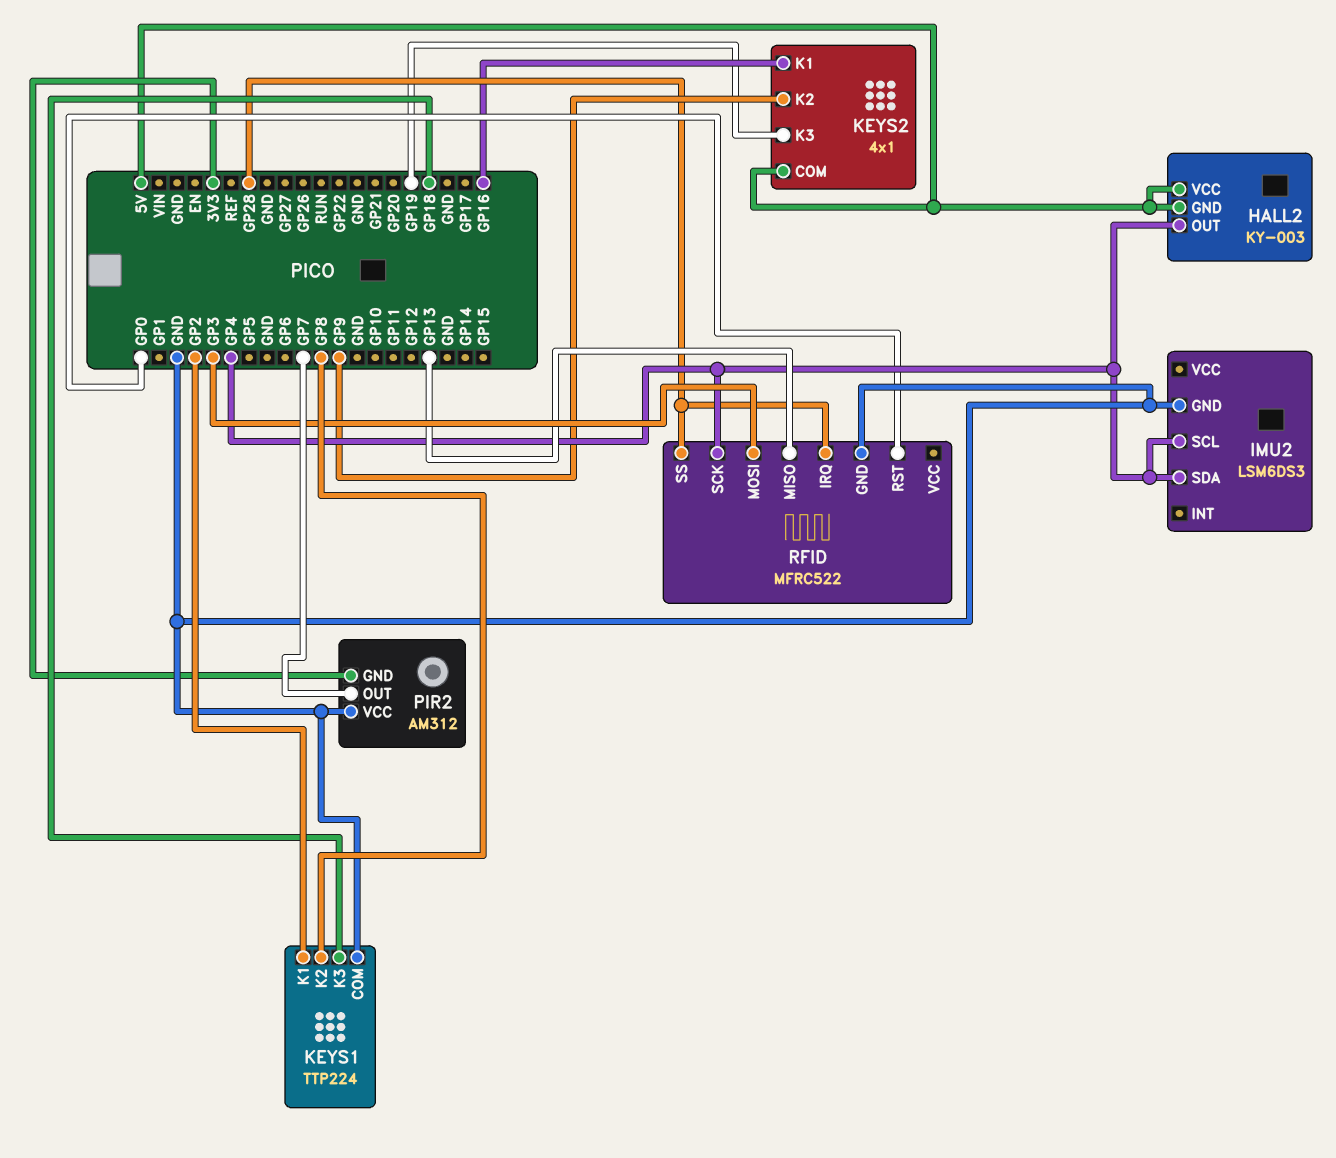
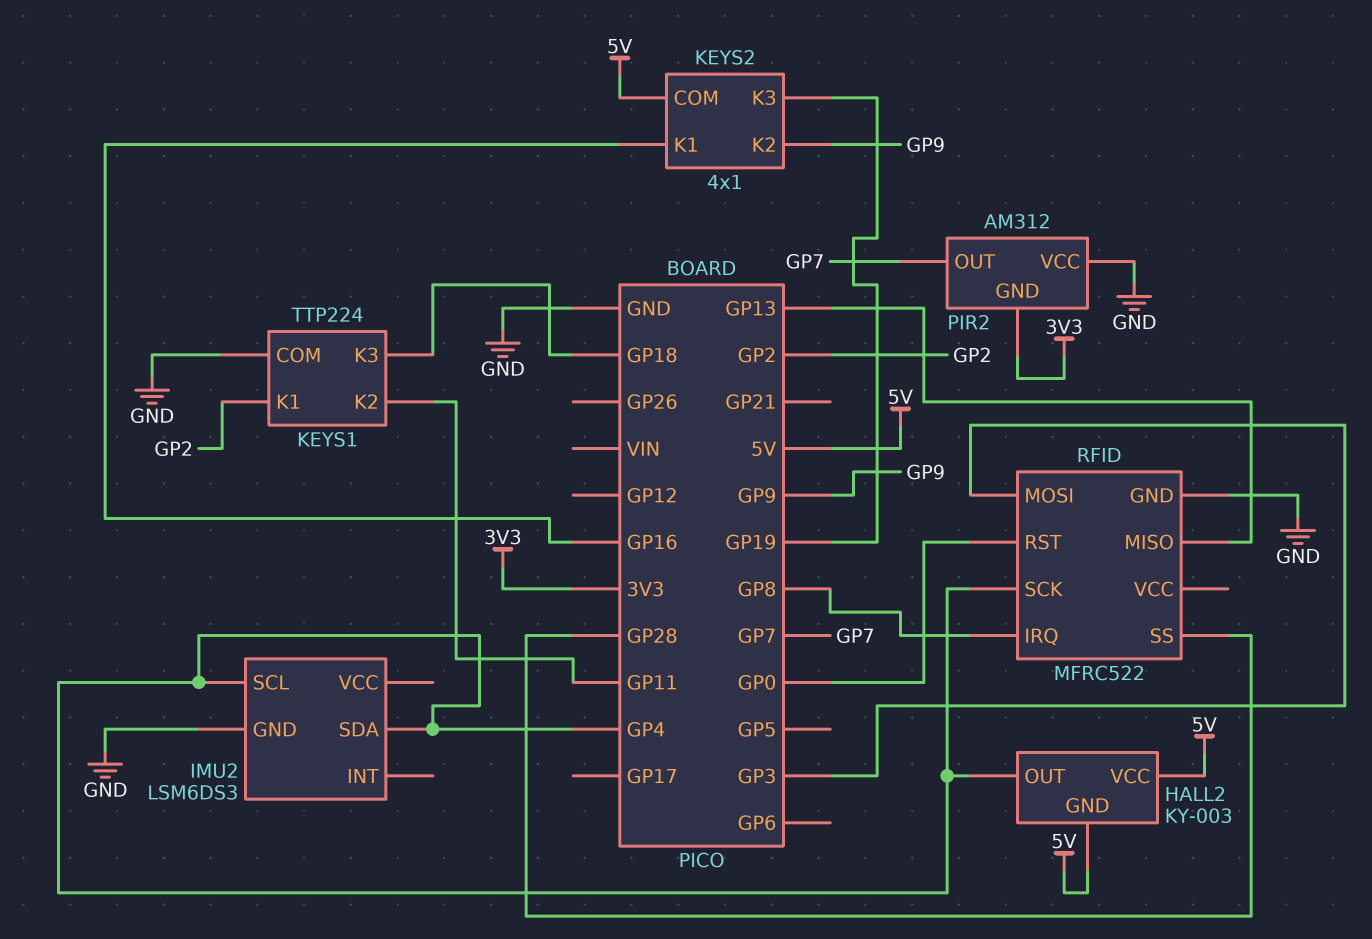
KEYS1 pin K2: GP8 -> GP11
RFID pin IRQ: GP28 -> GP8

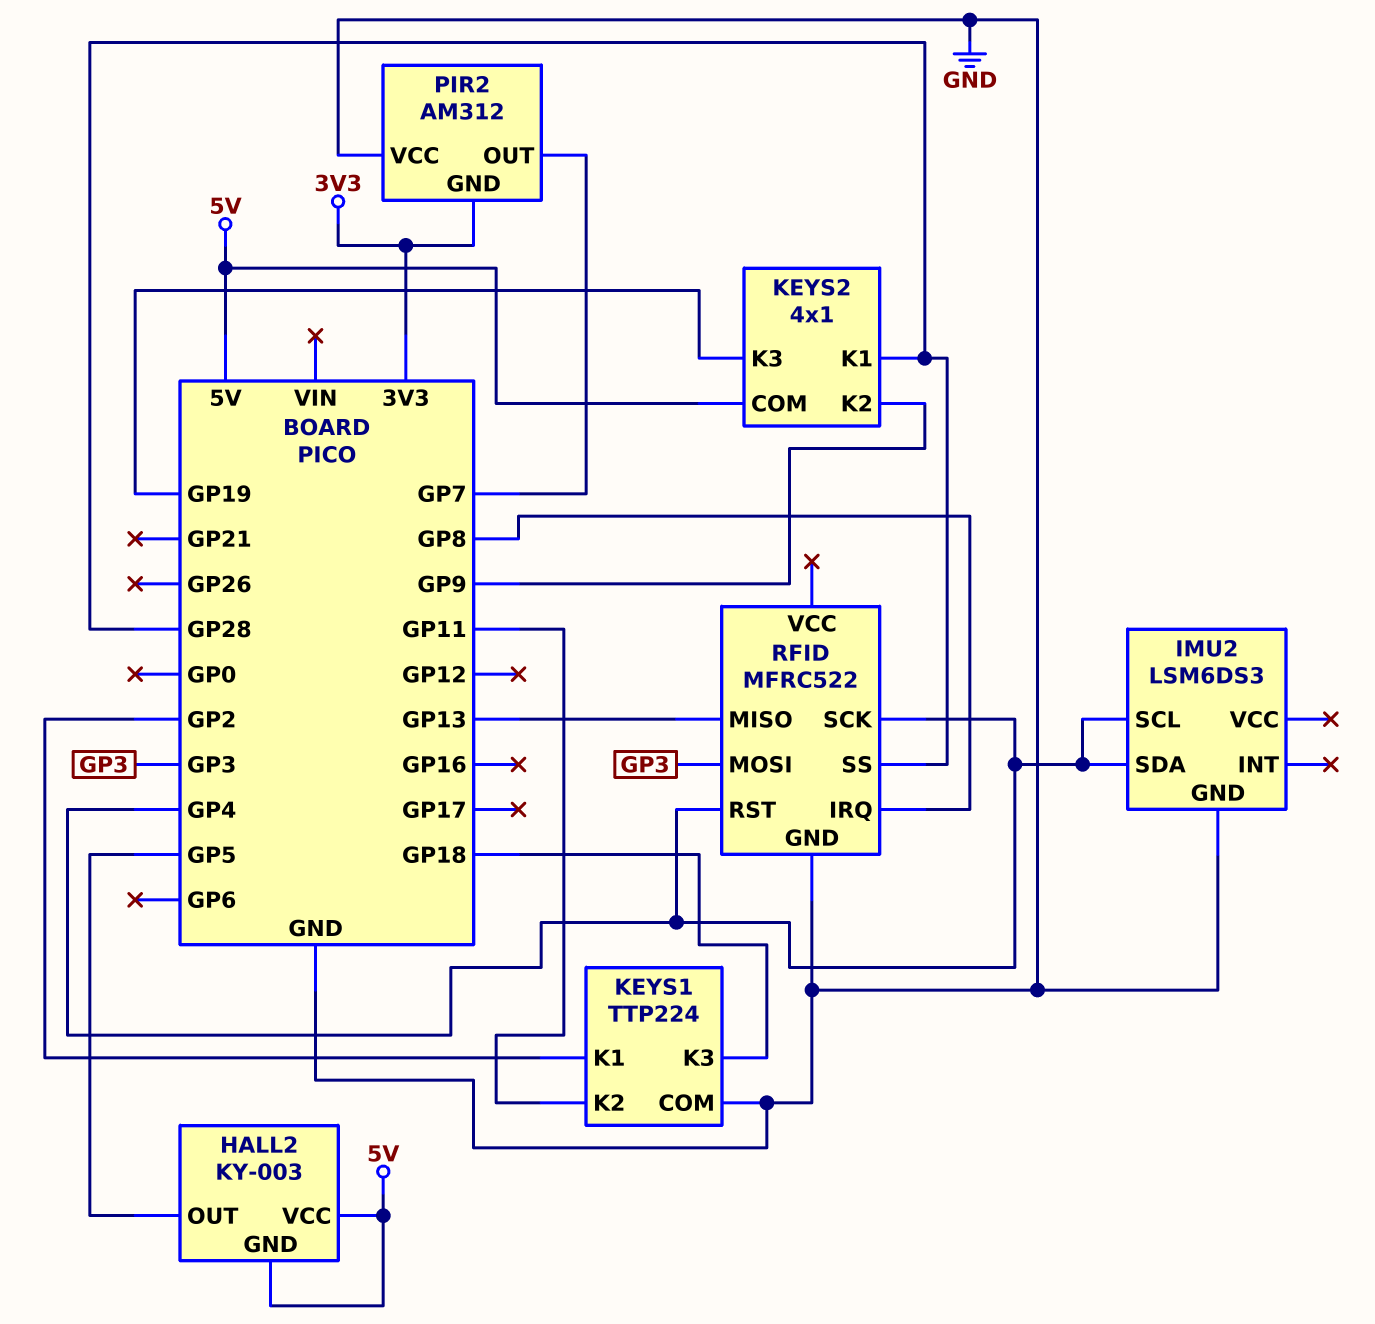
HALL2 pin OUT: GP4 -> GP5
KEYS2 pin K1: GP16 -> GP28
RFID pin RST: GP0 -> GP4

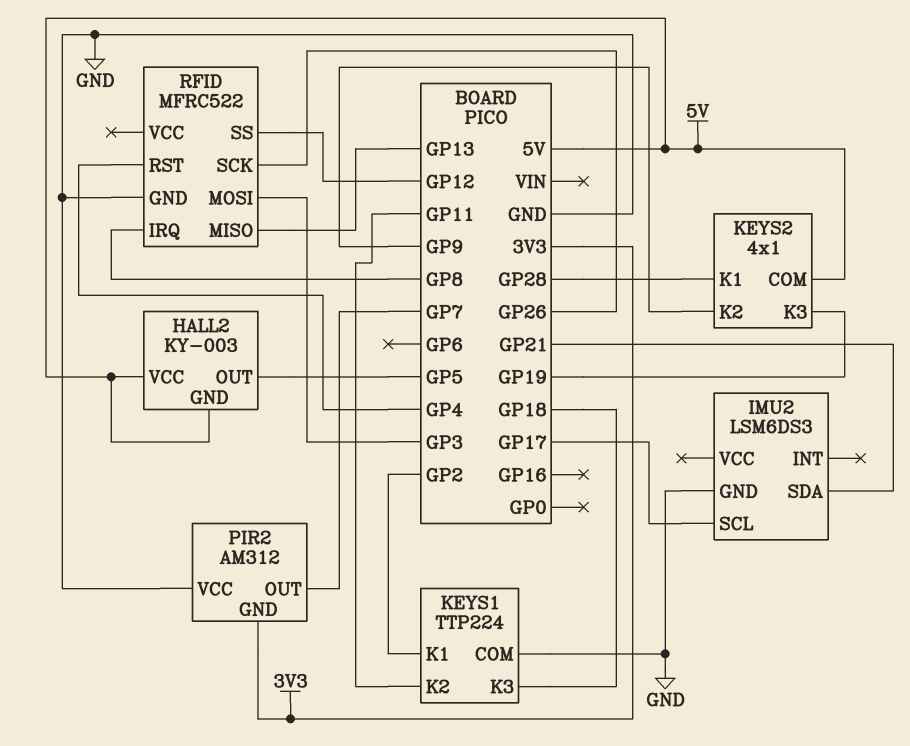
IMU2 pin SCL: GP4 -> GP17
IMU2 pin SDA: GP4 -> GP21
RFID pin SCK: GP4 -> GP26
RFID pin SS: GP28 -> GP12

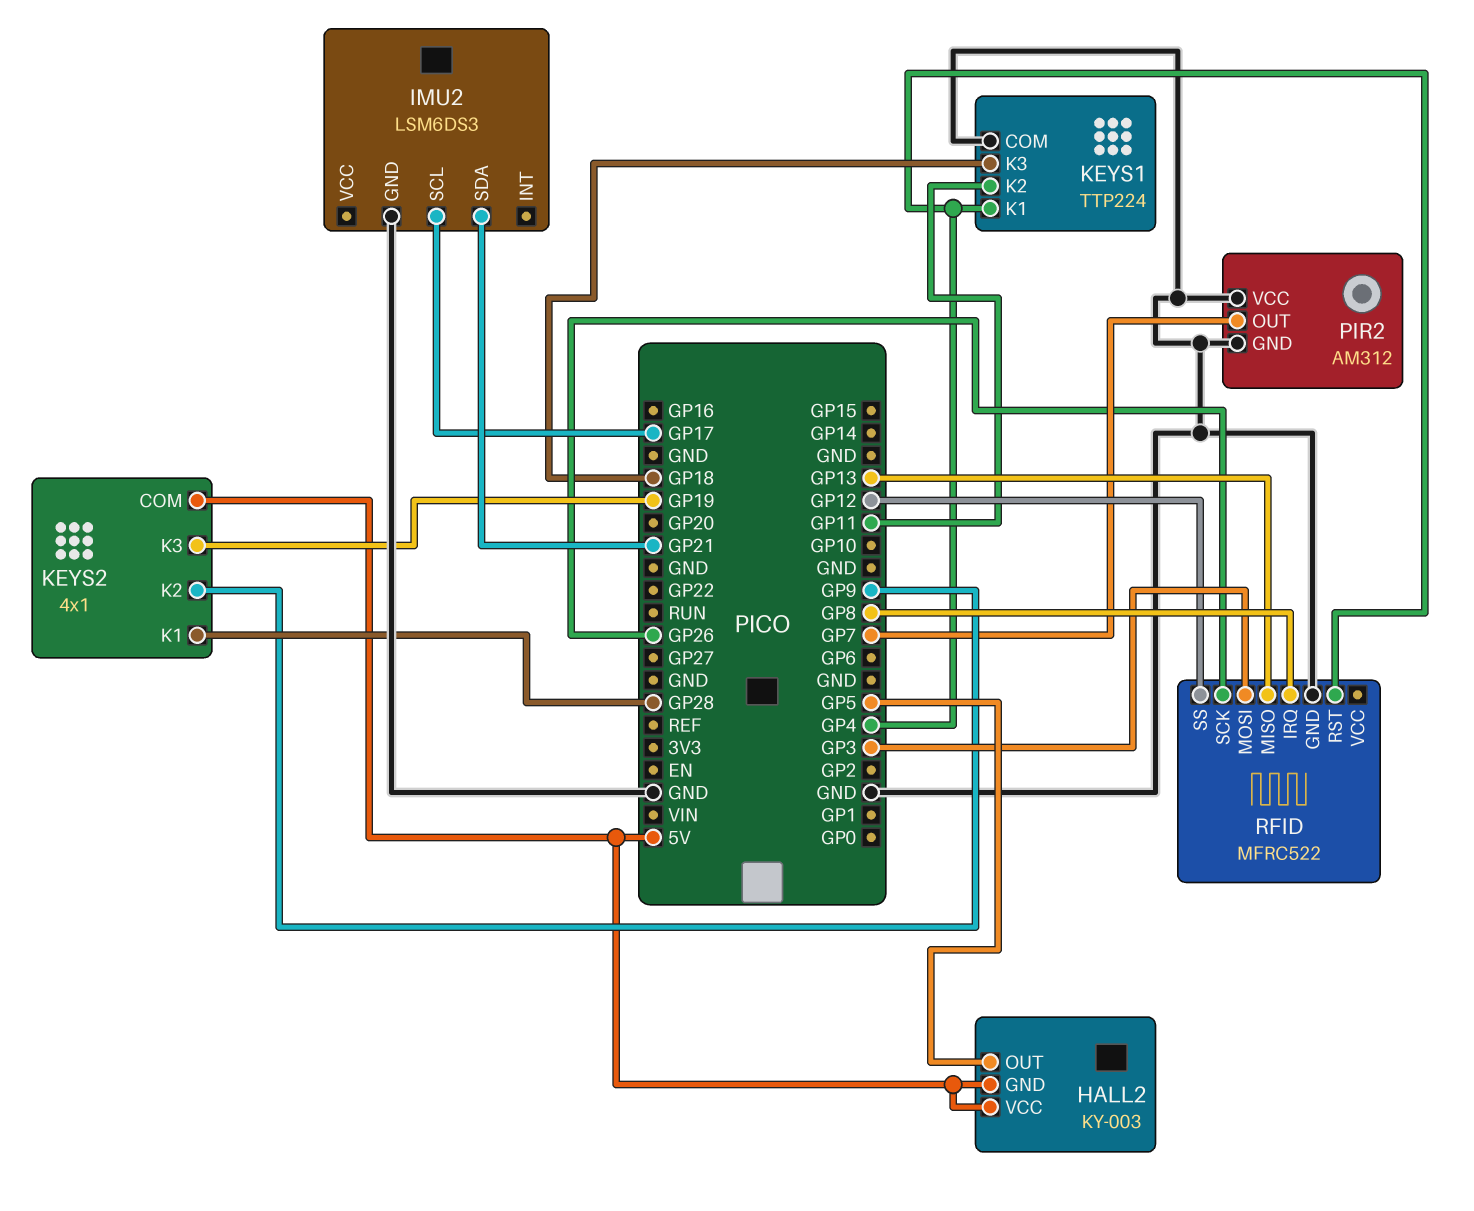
KEYS1 pin K1: GP2 -> GP4
PIR2 pin GND: 3V3 -> GND

